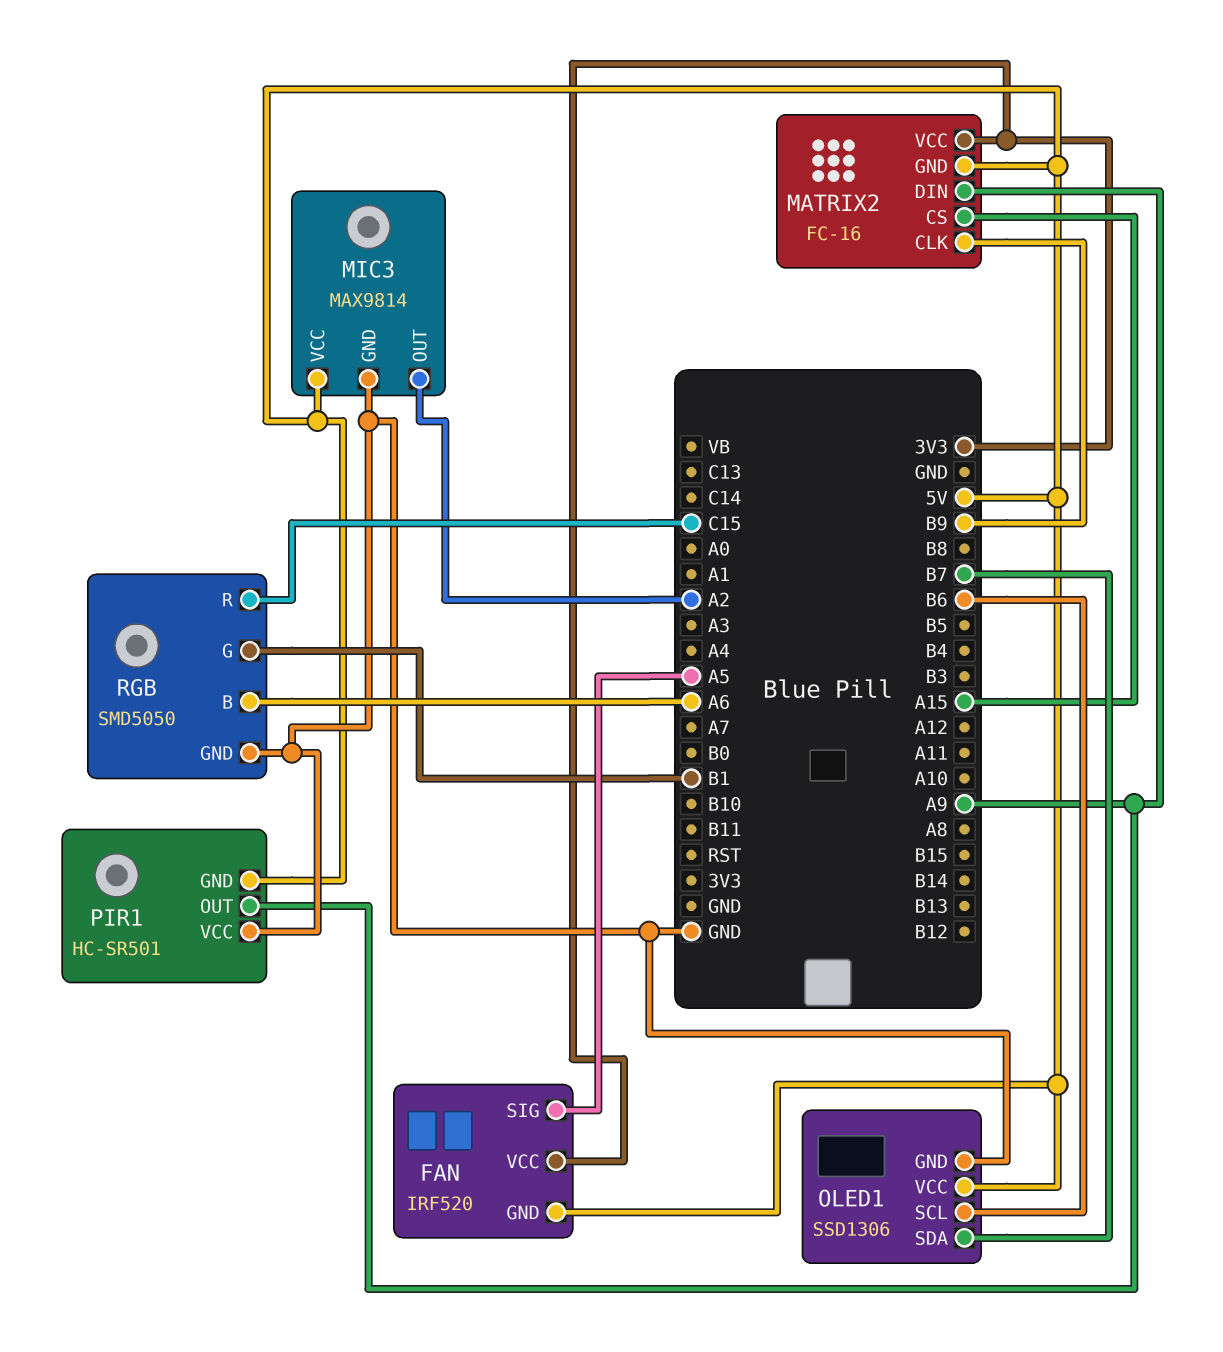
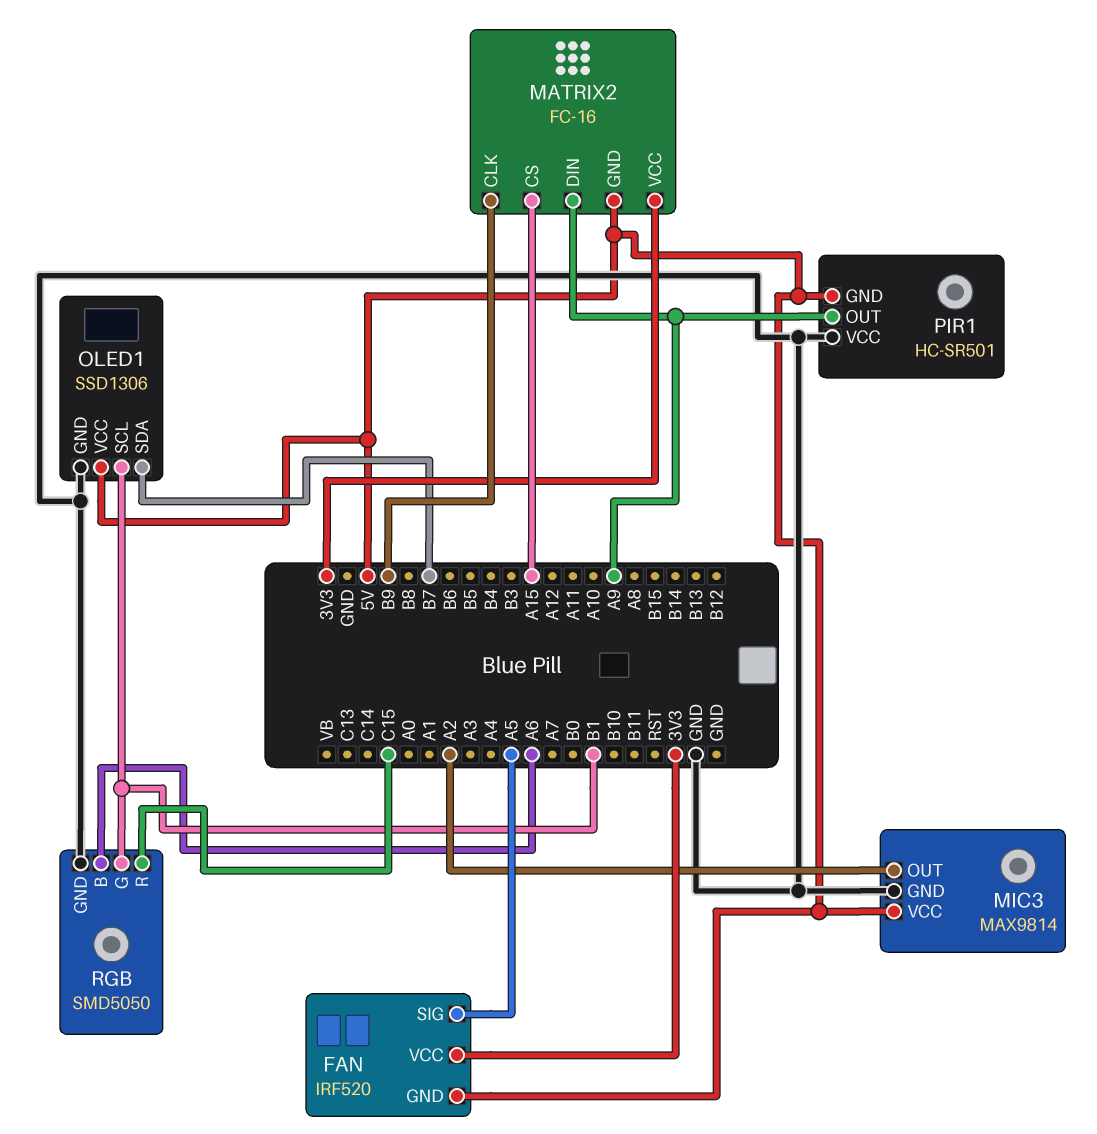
OLED1 pin SCL: B6 -> B1

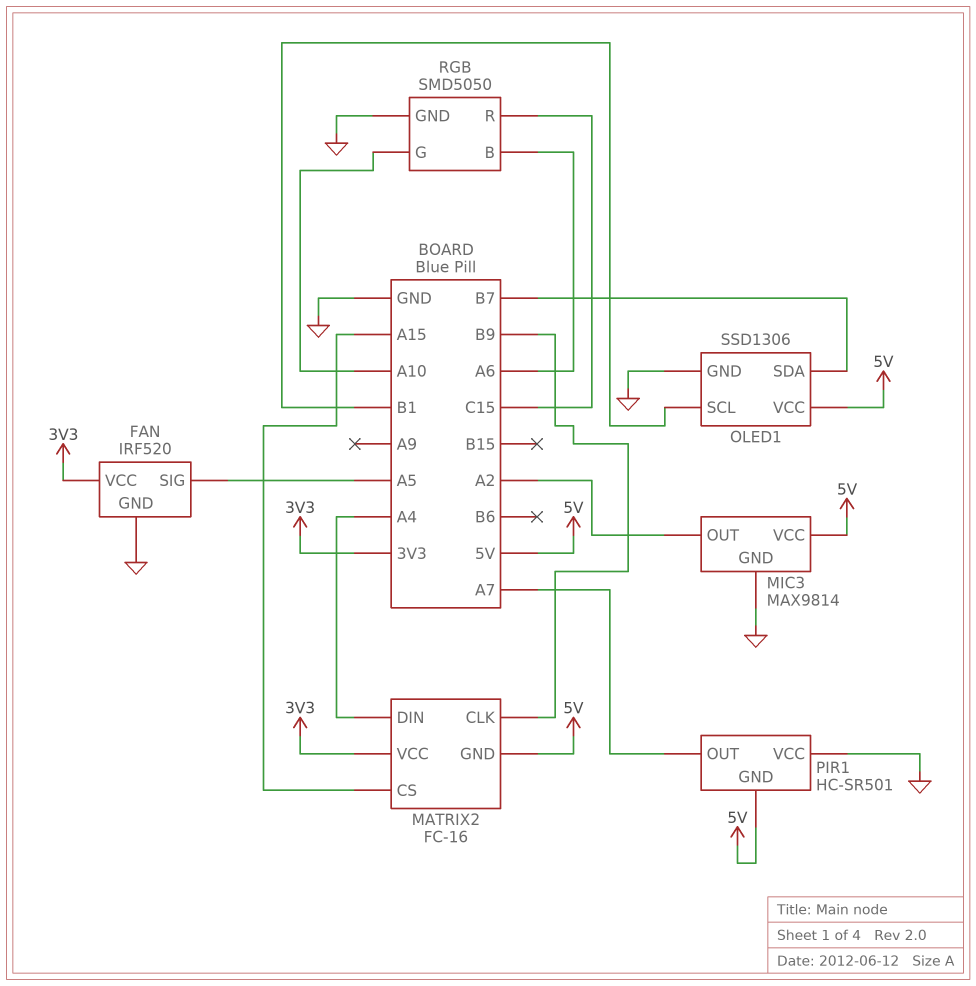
FAN pin GND: 5V -> GND
MATRIX2 pin DIN: A9 -> A4
PIR1 pin OUT: A9 -> A7
RGB pin G: B1 -> A10

